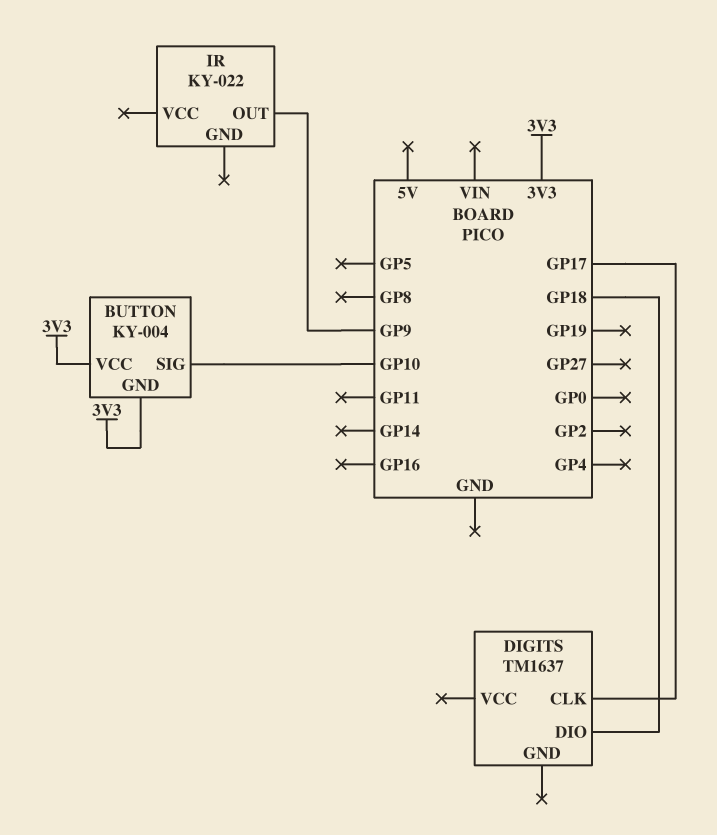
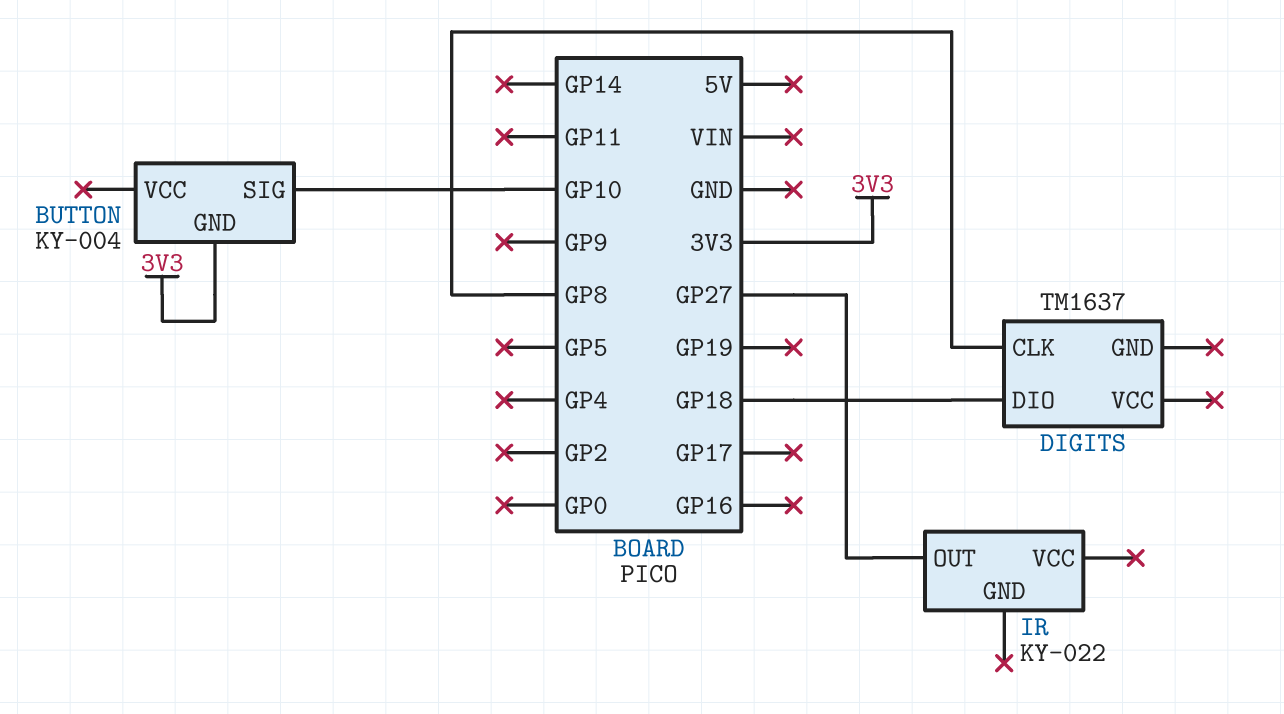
BUTTON pin VCC: 3V3 -> none
DIGITS pin CLK: GP17 -> GP8
IR pin OUT: GP9 -> GP27

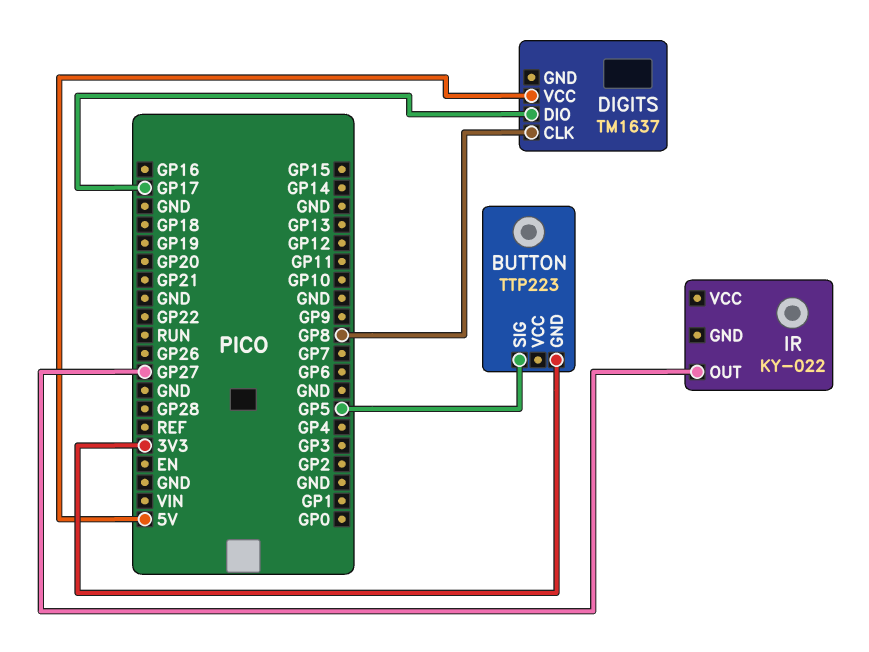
BUTTON: KY-004 -> TTP223
BUTTON pin SIG: GP10 -> GP5
DIGITS pin DIO: GP18 -> GP17
DIGITS pin VCC: none -> 5V

